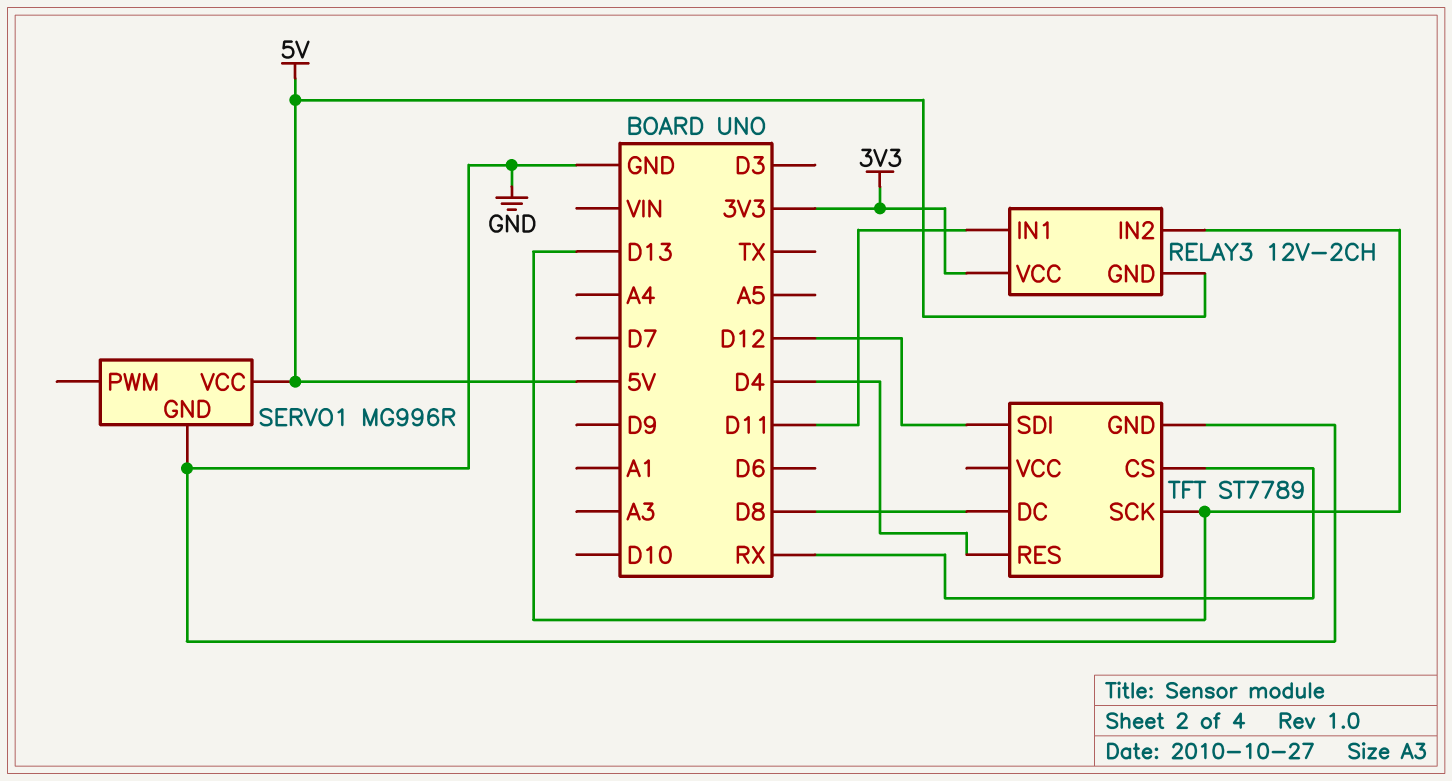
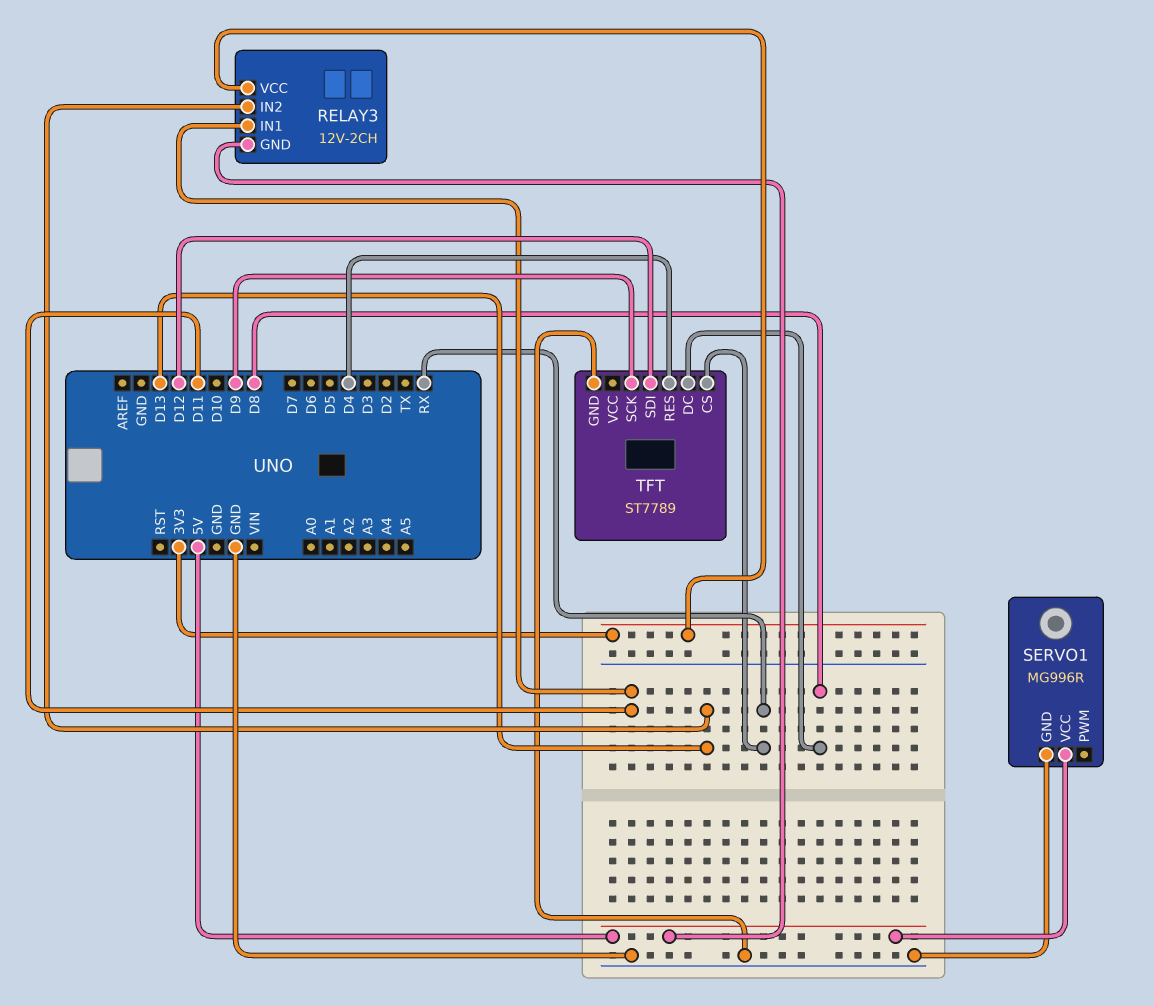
TFT pin SCK: D13 -> D9

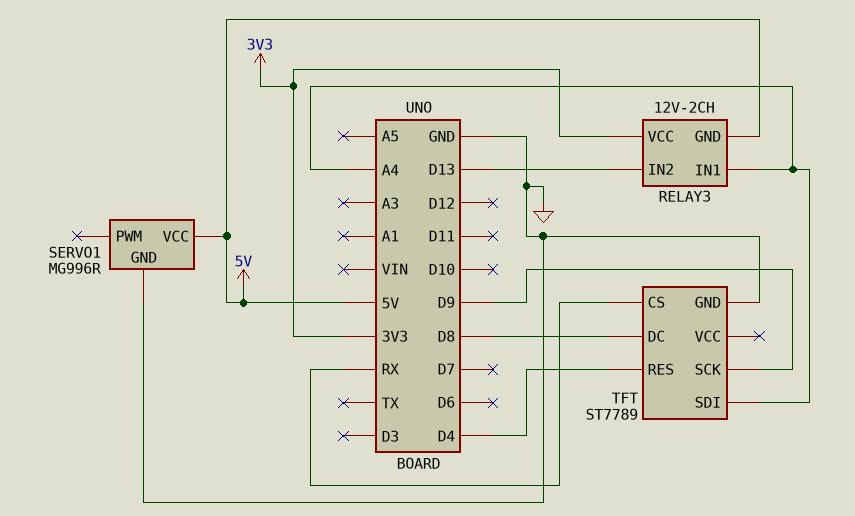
RELAY3 pin IN1: D11 -> A4
TFT pin SDI: D12 -> A4

